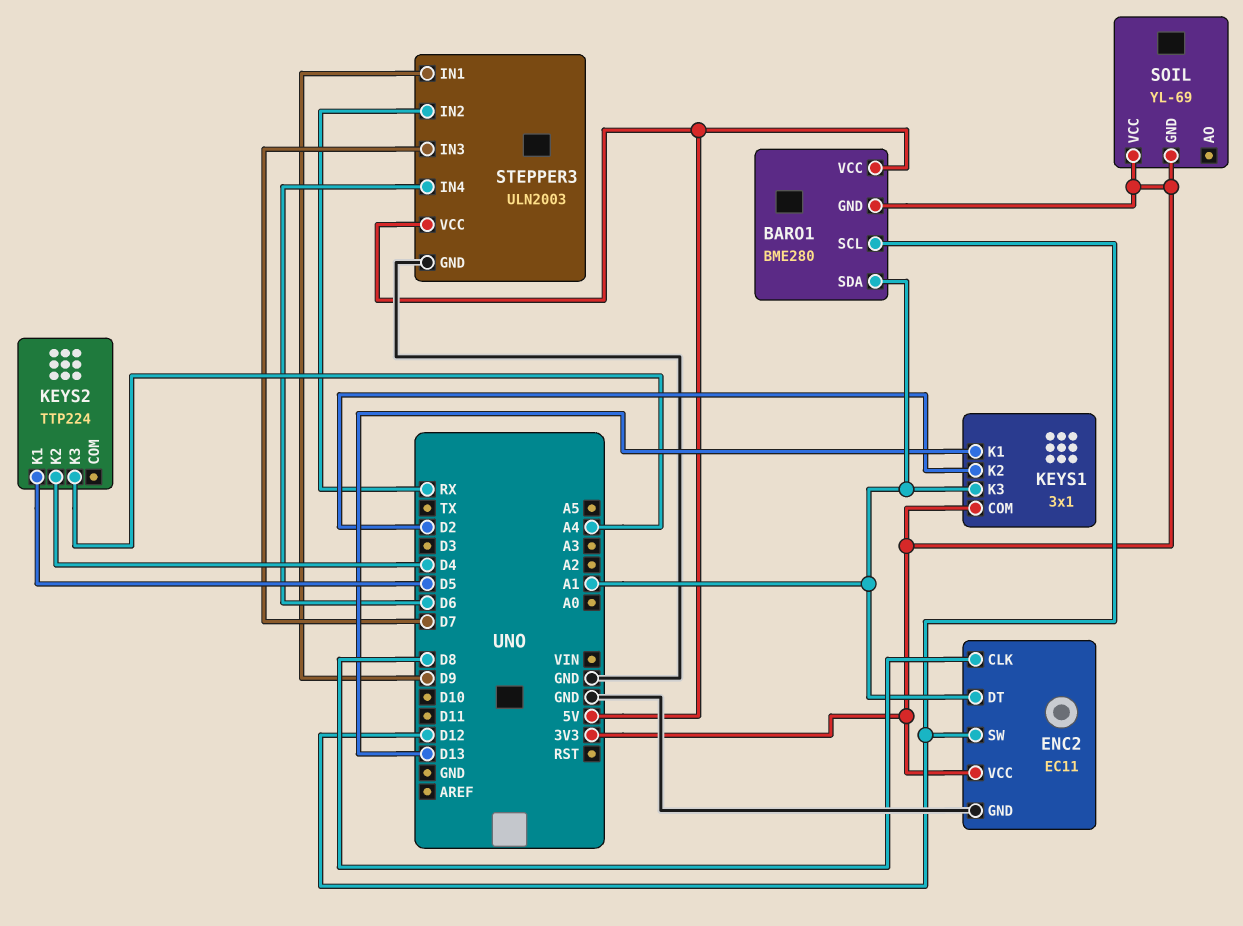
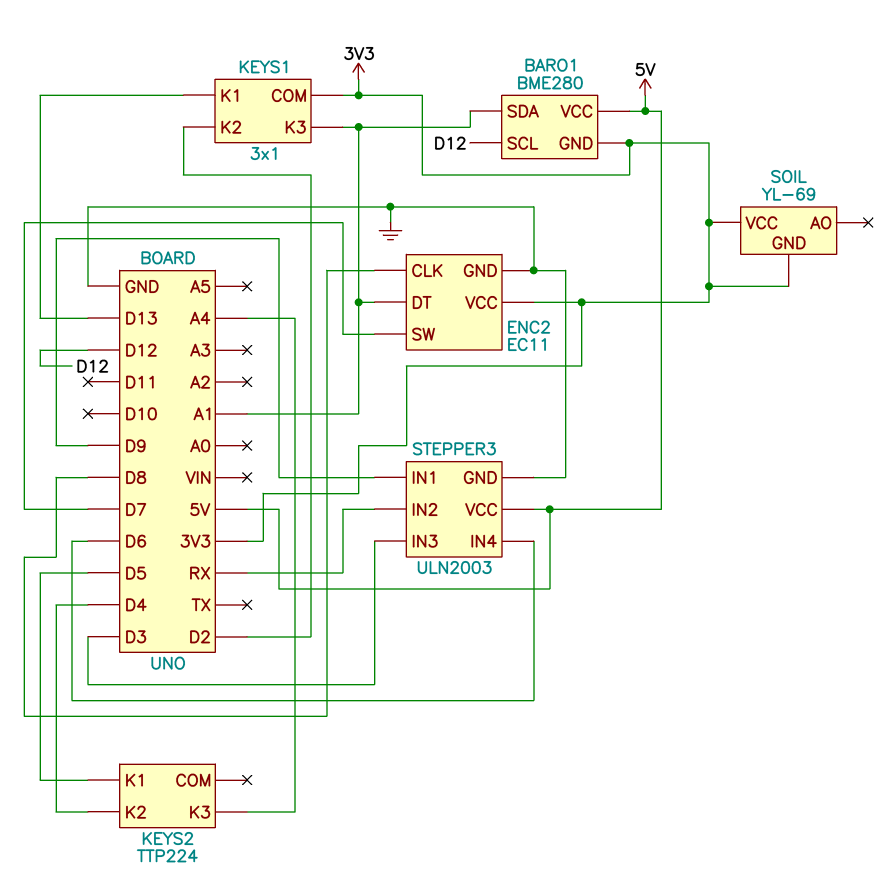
ENC2 pin SW: D12 -> D7
STEPPER3 pin IN3: D7 -> D3

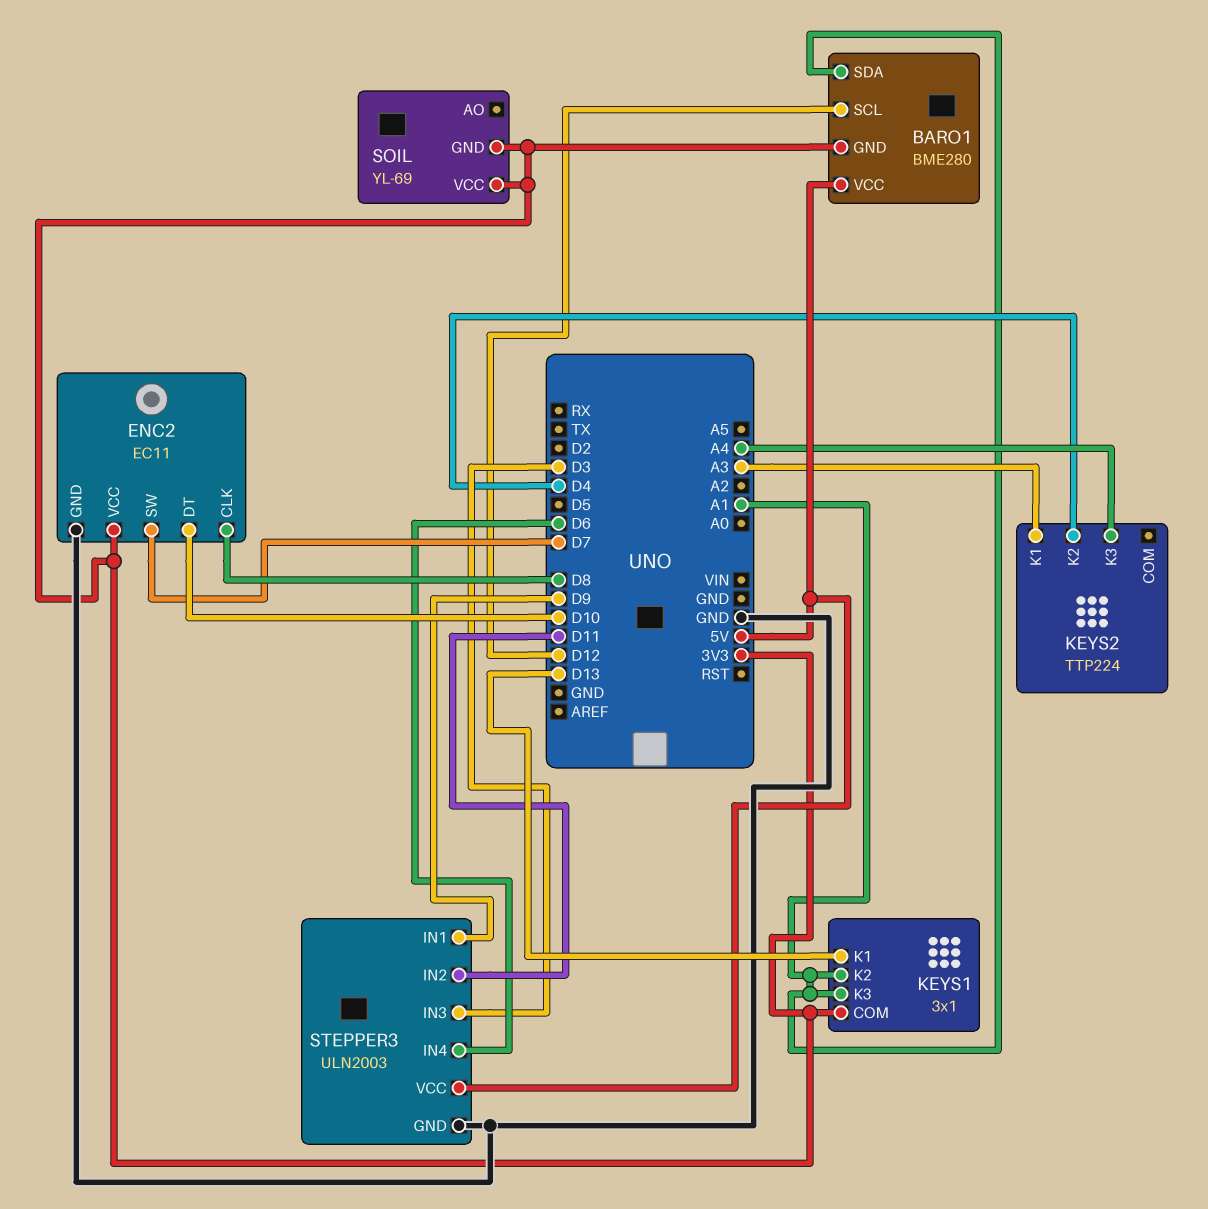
ENC2 pin DT: A1 -> D10
KEYS1 pin K2: D2 -> A1
KEYS2 pin K1: D5 -> A3
STEPPER3 pin IN2: RX -> D11

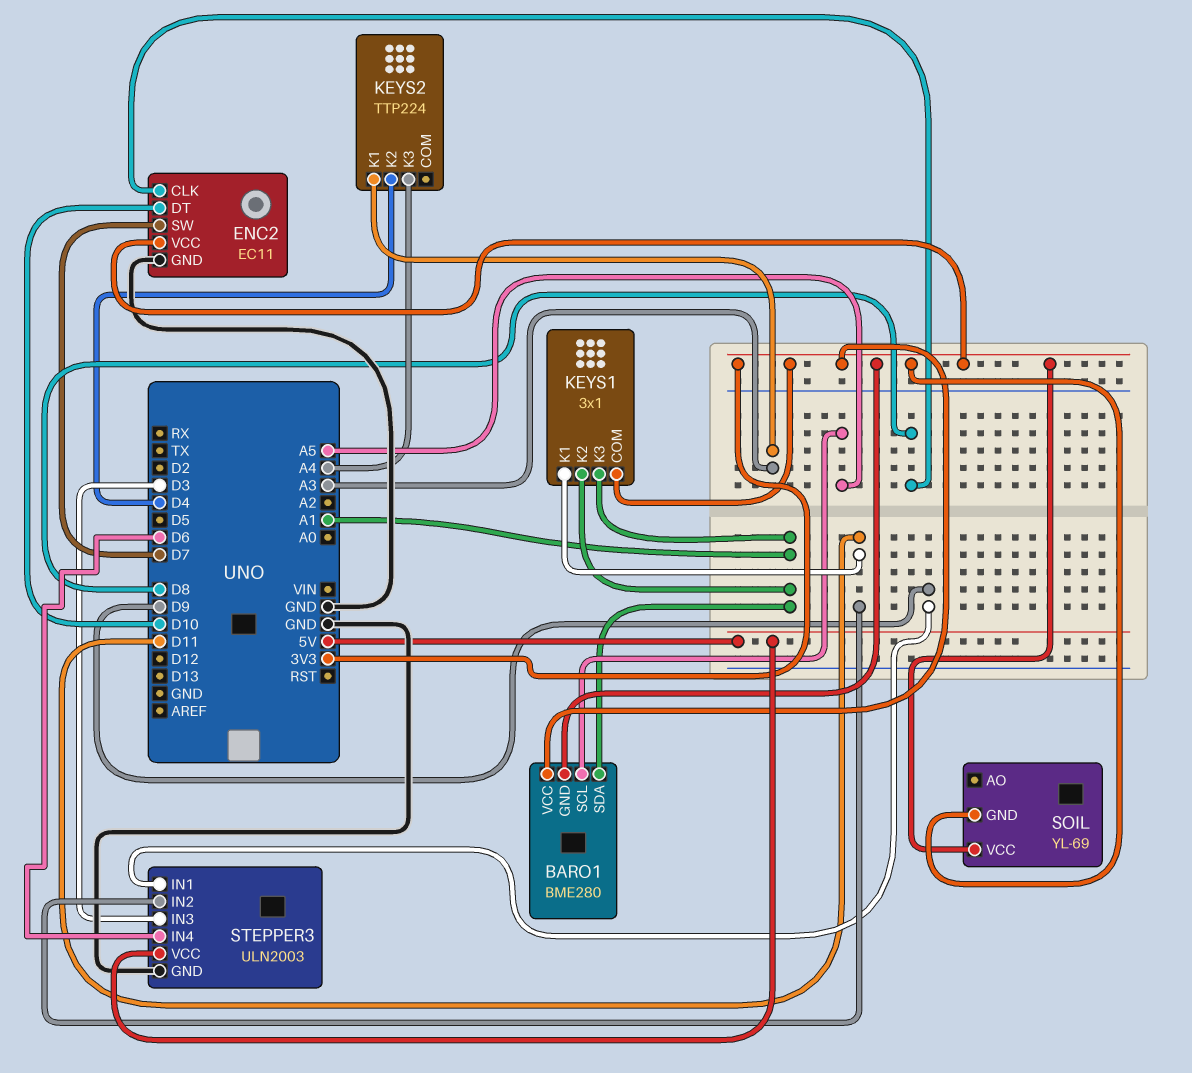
BARO1 pin SCL: D12 -> A5
BARO1 pin VCC: 5V -> 3V3
KEYS1 pin K1: D13 -> D11

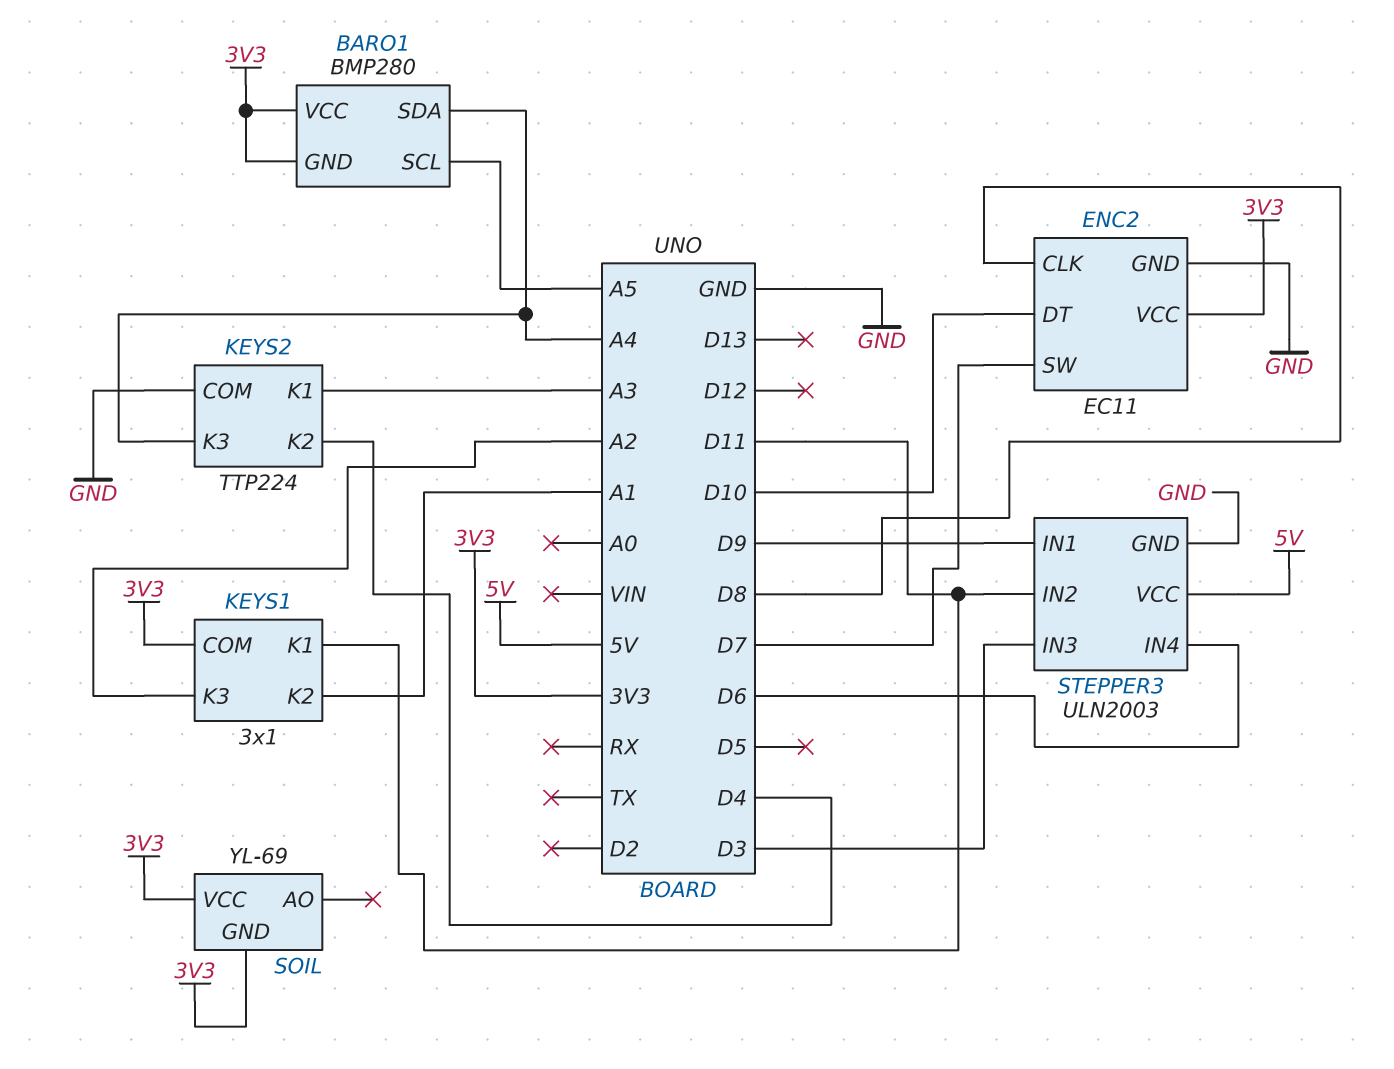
BARO1: BME280 -> BMP280
BARO1 pin SDA: A1 -> A4
KEYS1 pin K3: A1 -> A2
KEYS2 pin COM: none -> GND

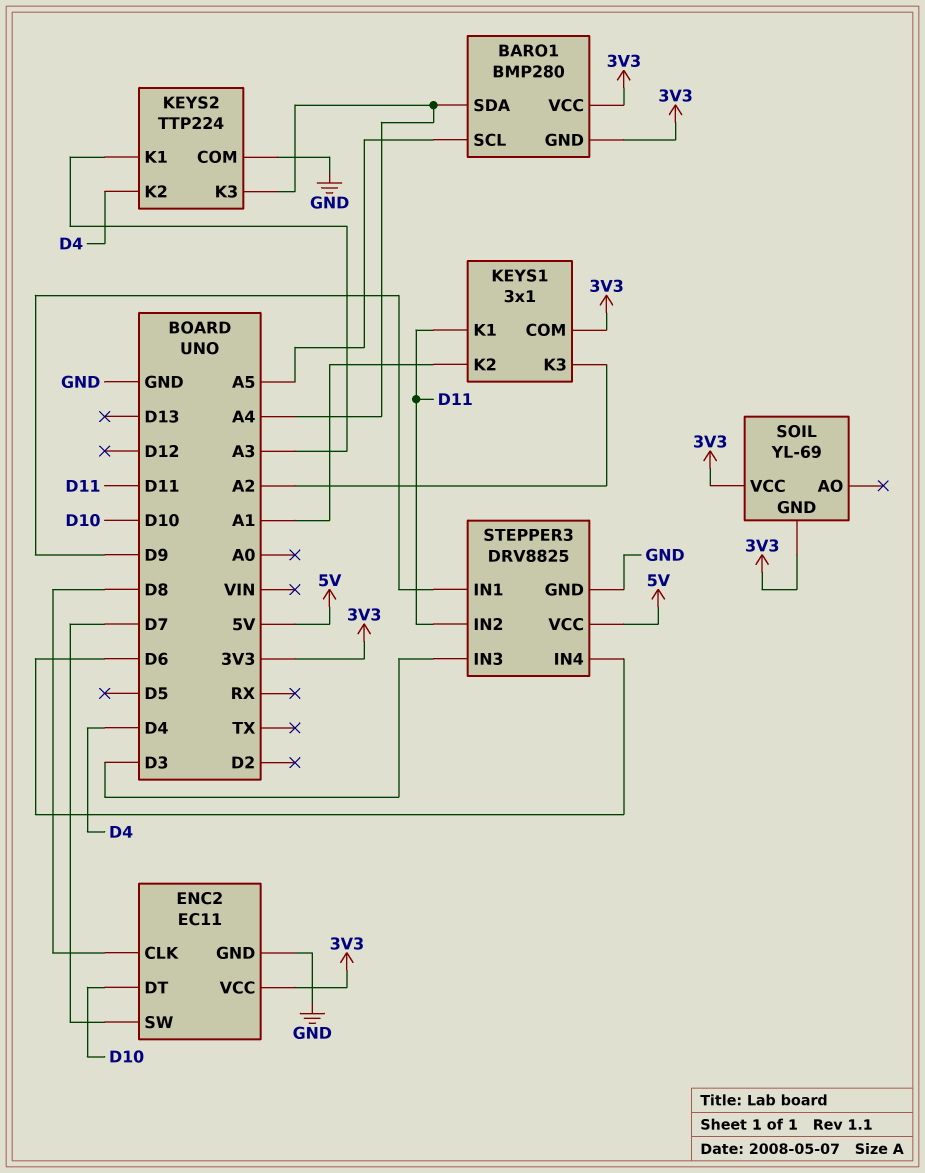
STEPPER3: ULN2003 -> DRV8825

